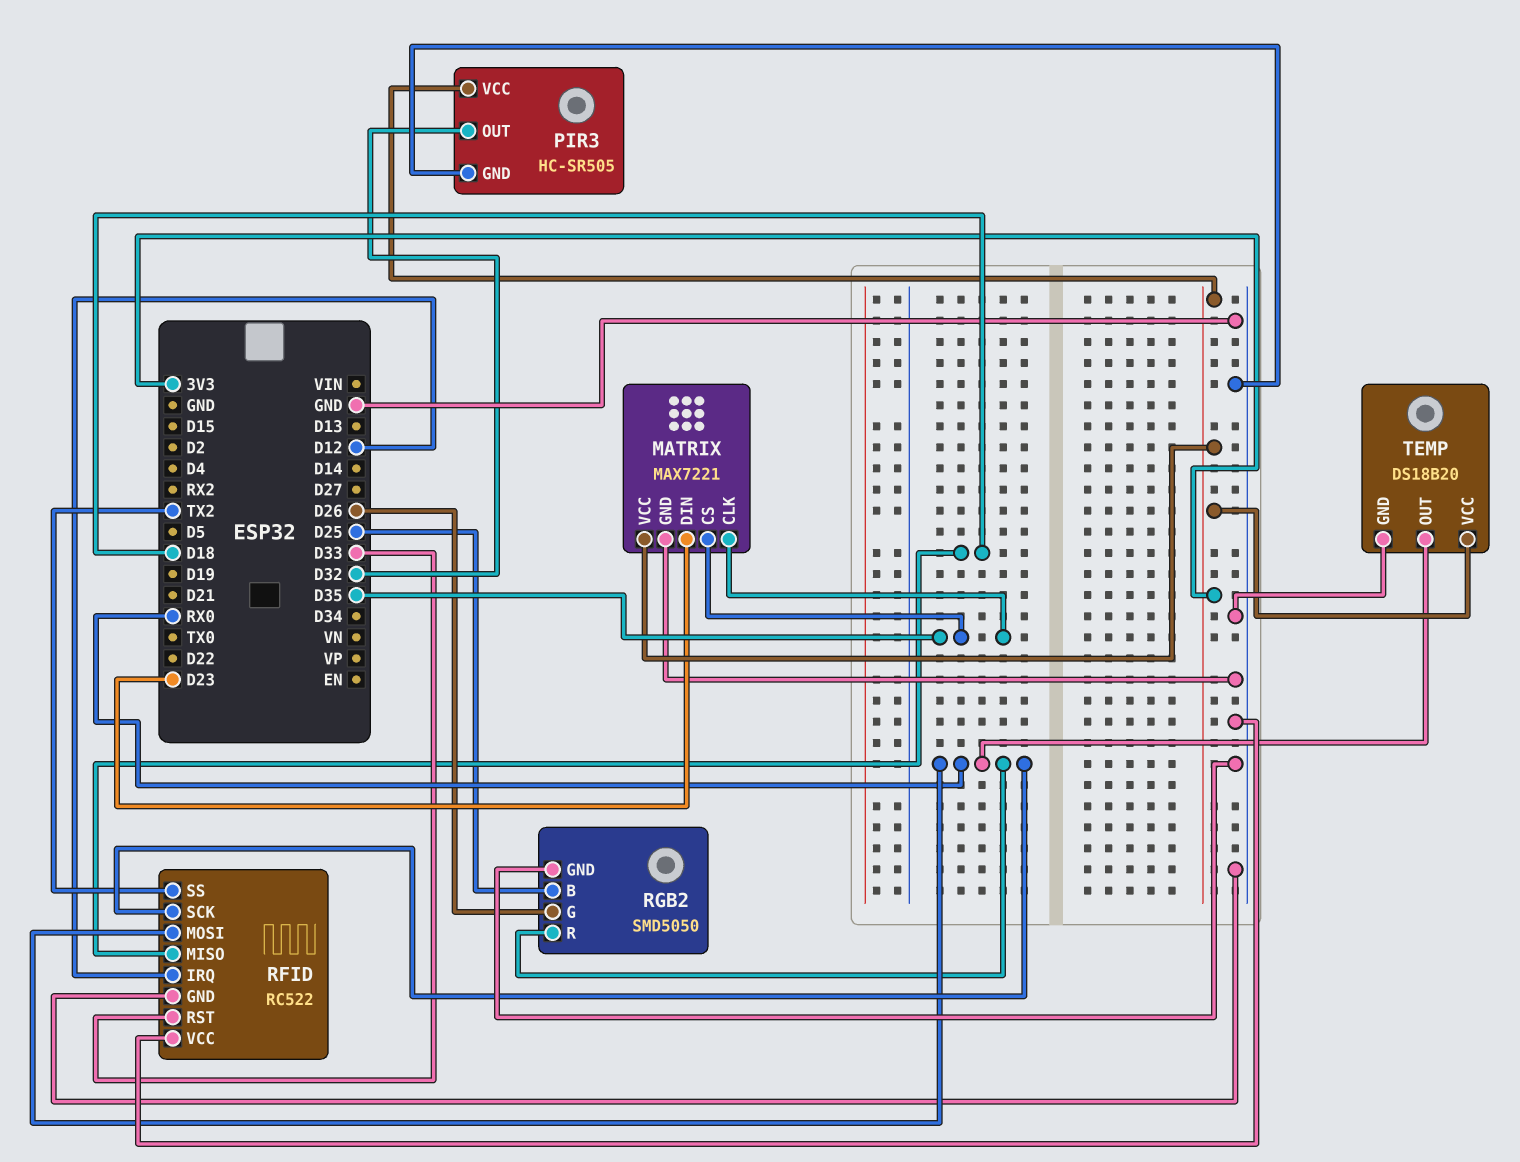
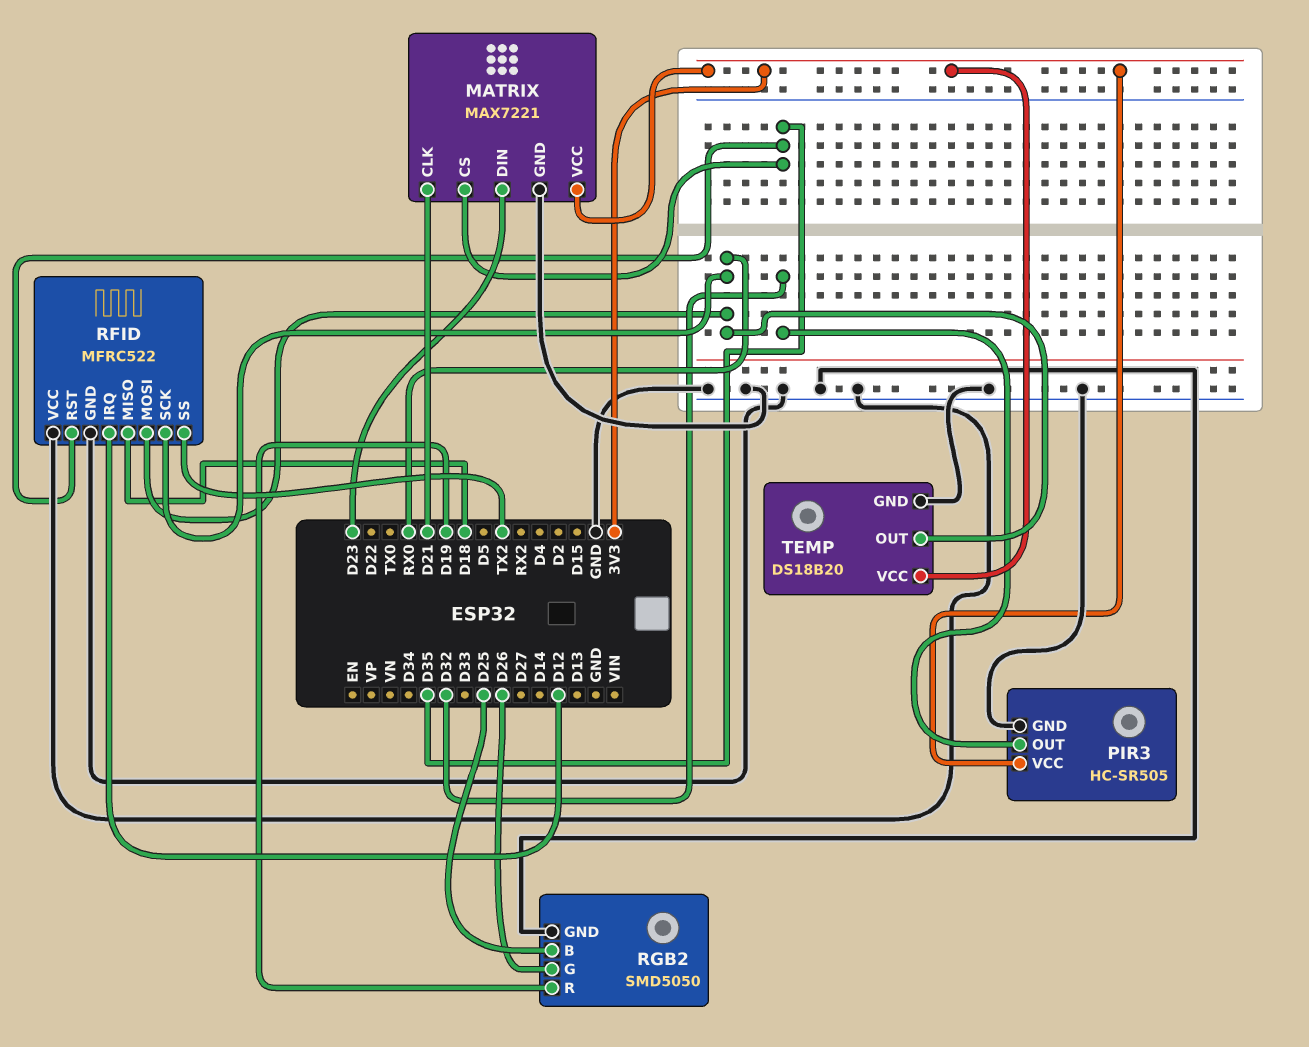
MATRIX pin CLK: D35 -> D21
RFID: RC522 -> MFRC522
RFID pin RST: D33 -> D35
RGB2 pin R: RX0 -> D19

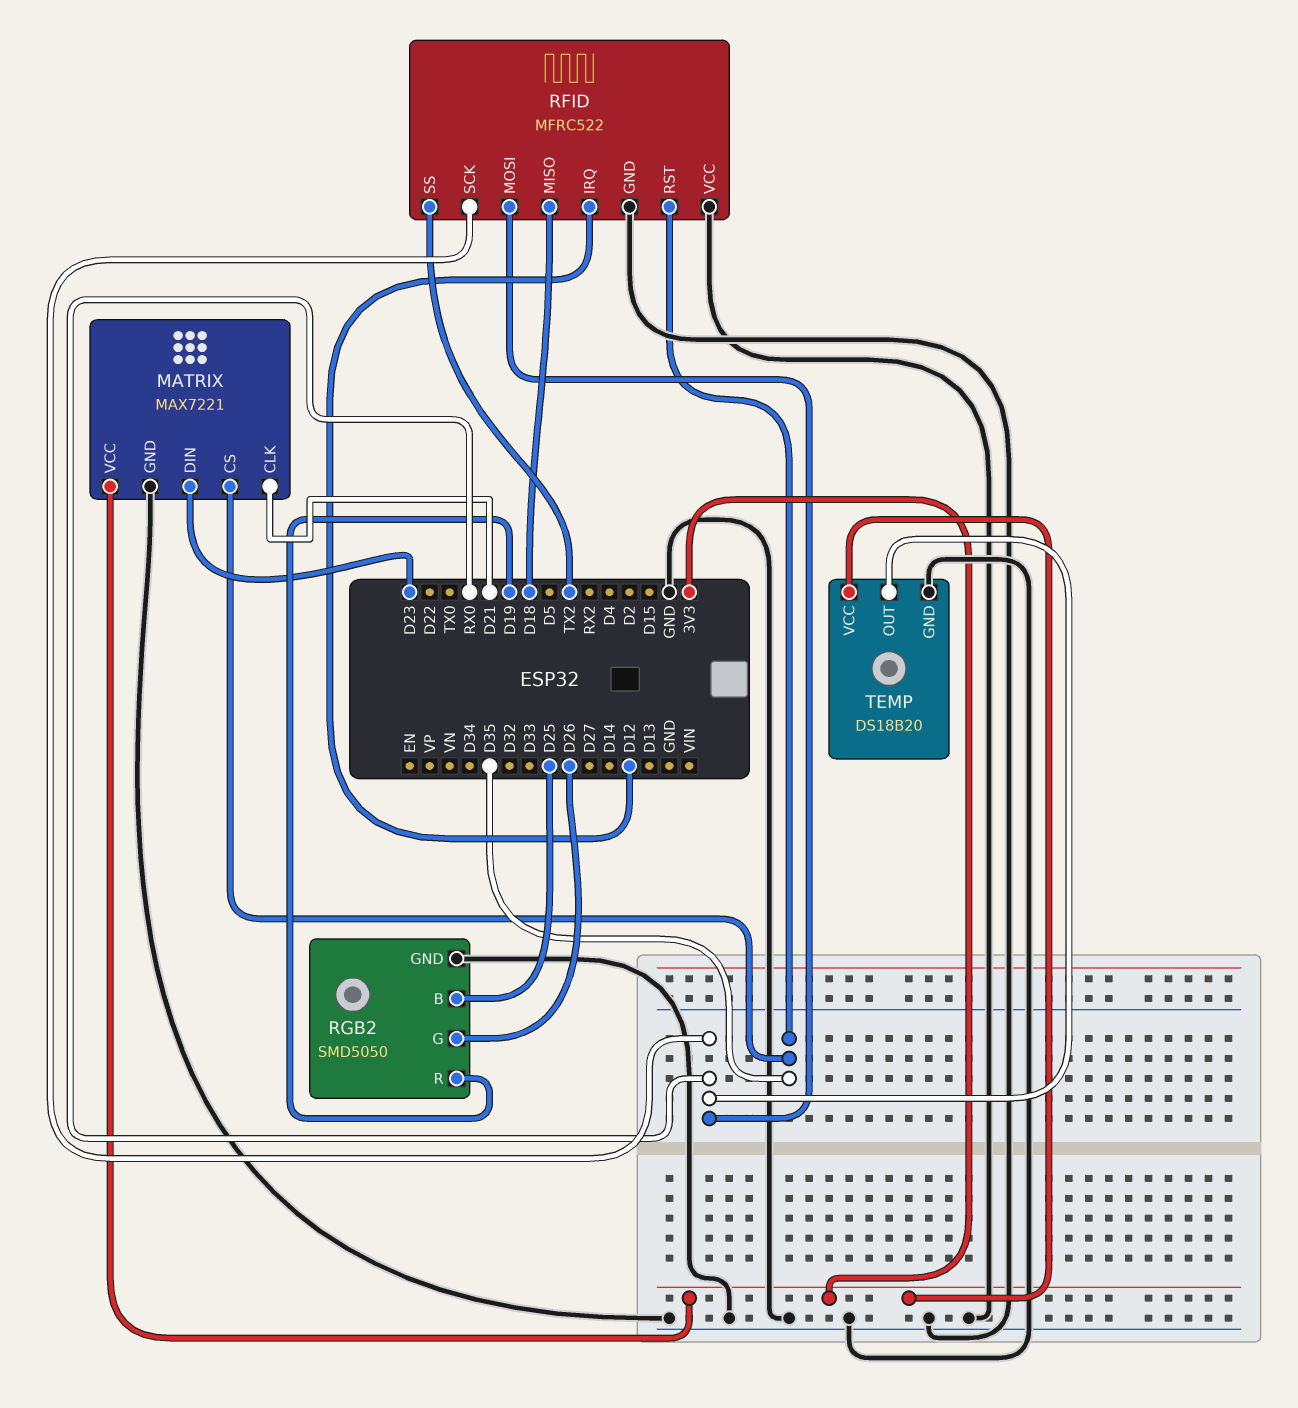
PIR3: HC-SR505 -> none
PIR3 pin GND: GND -> none
PIR3 pin OUT: D32 -> none
PIR3 pin VCC: 3V3 -> none

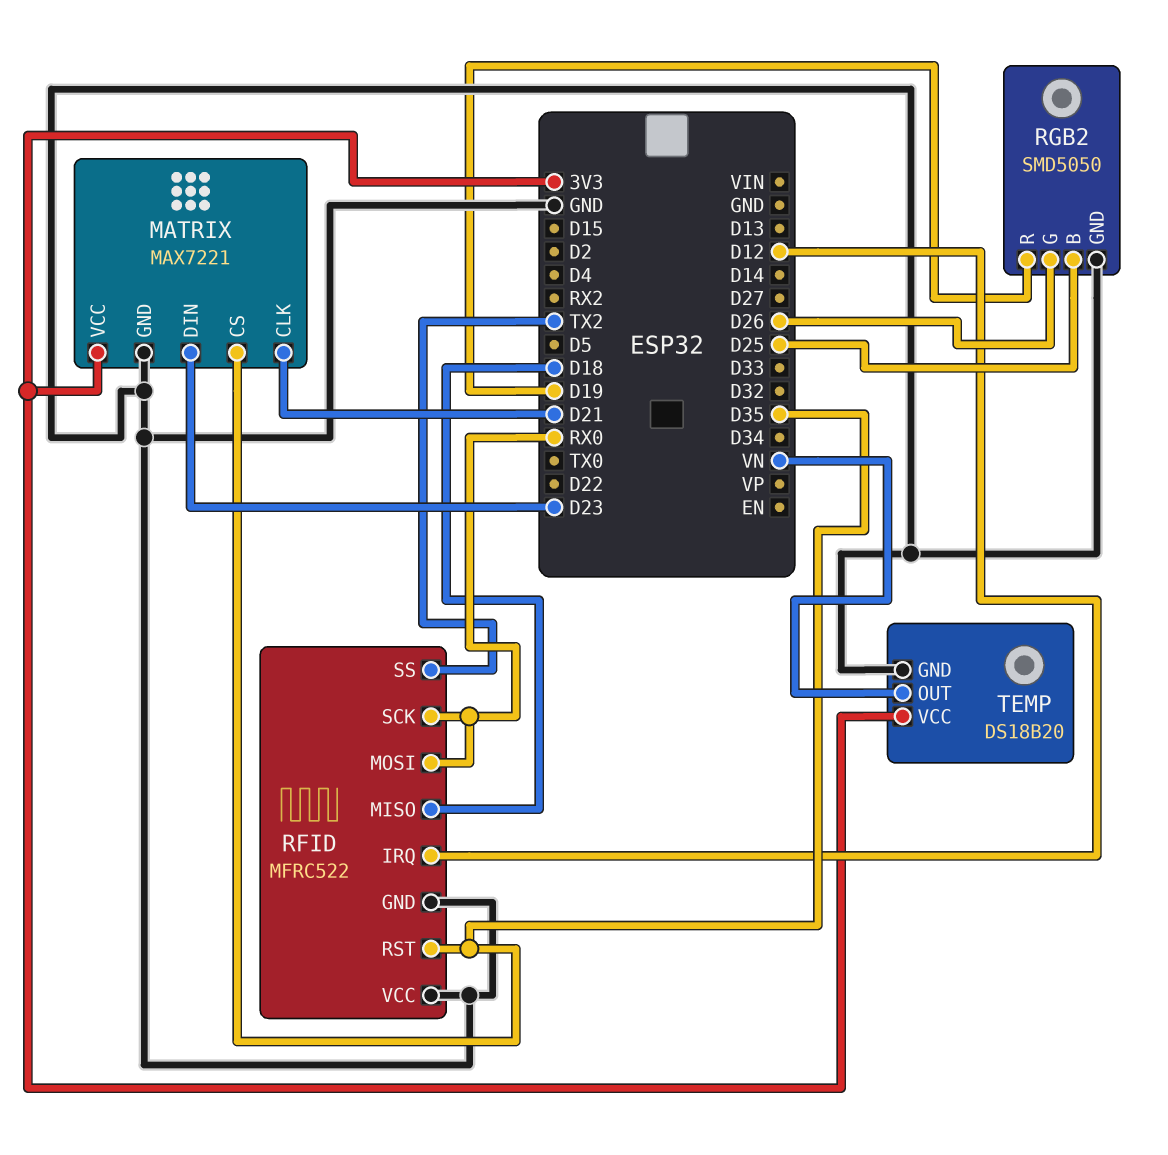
TEMP pin OUT: RX0 -> VN

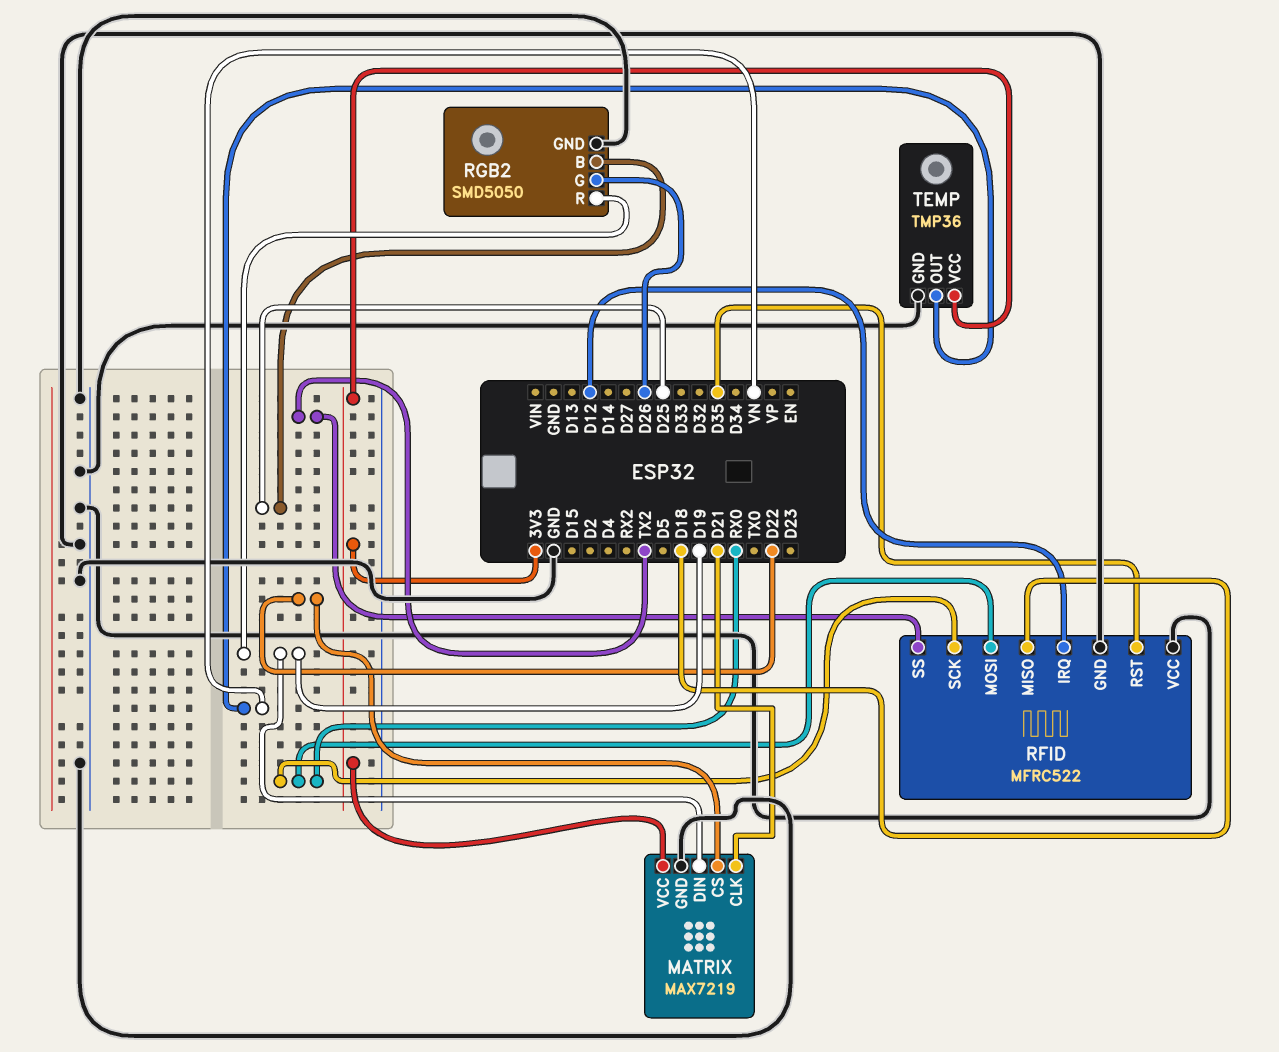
MATRIX: MAX7221 -> MAX7219
MATRIX pin CS: D35 -> D22
MATRIX pin DIN: D23 -> D19
TEMP: DS18B20 -> TMP36

